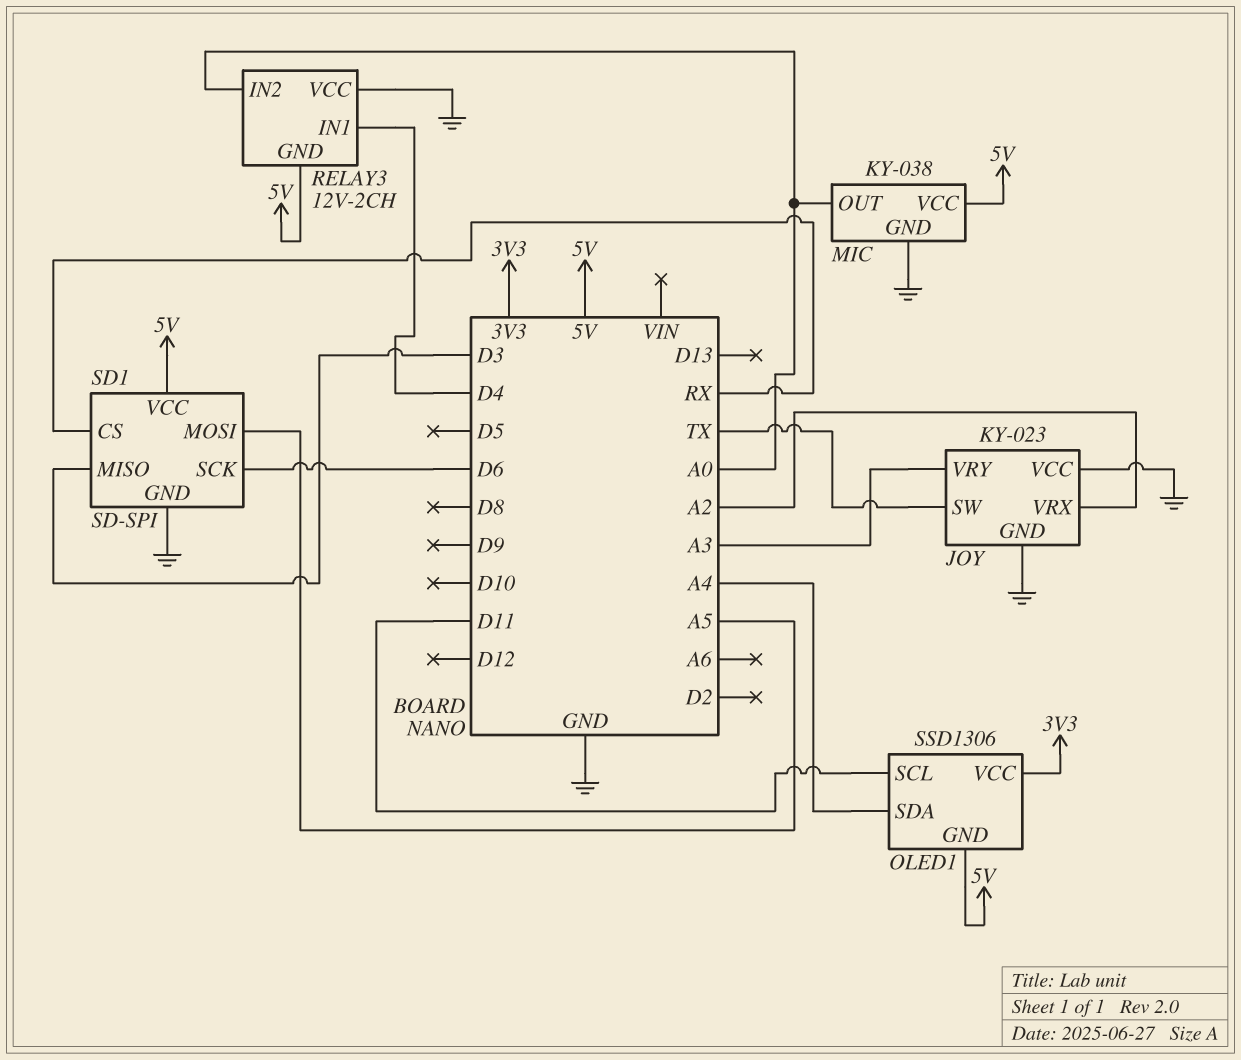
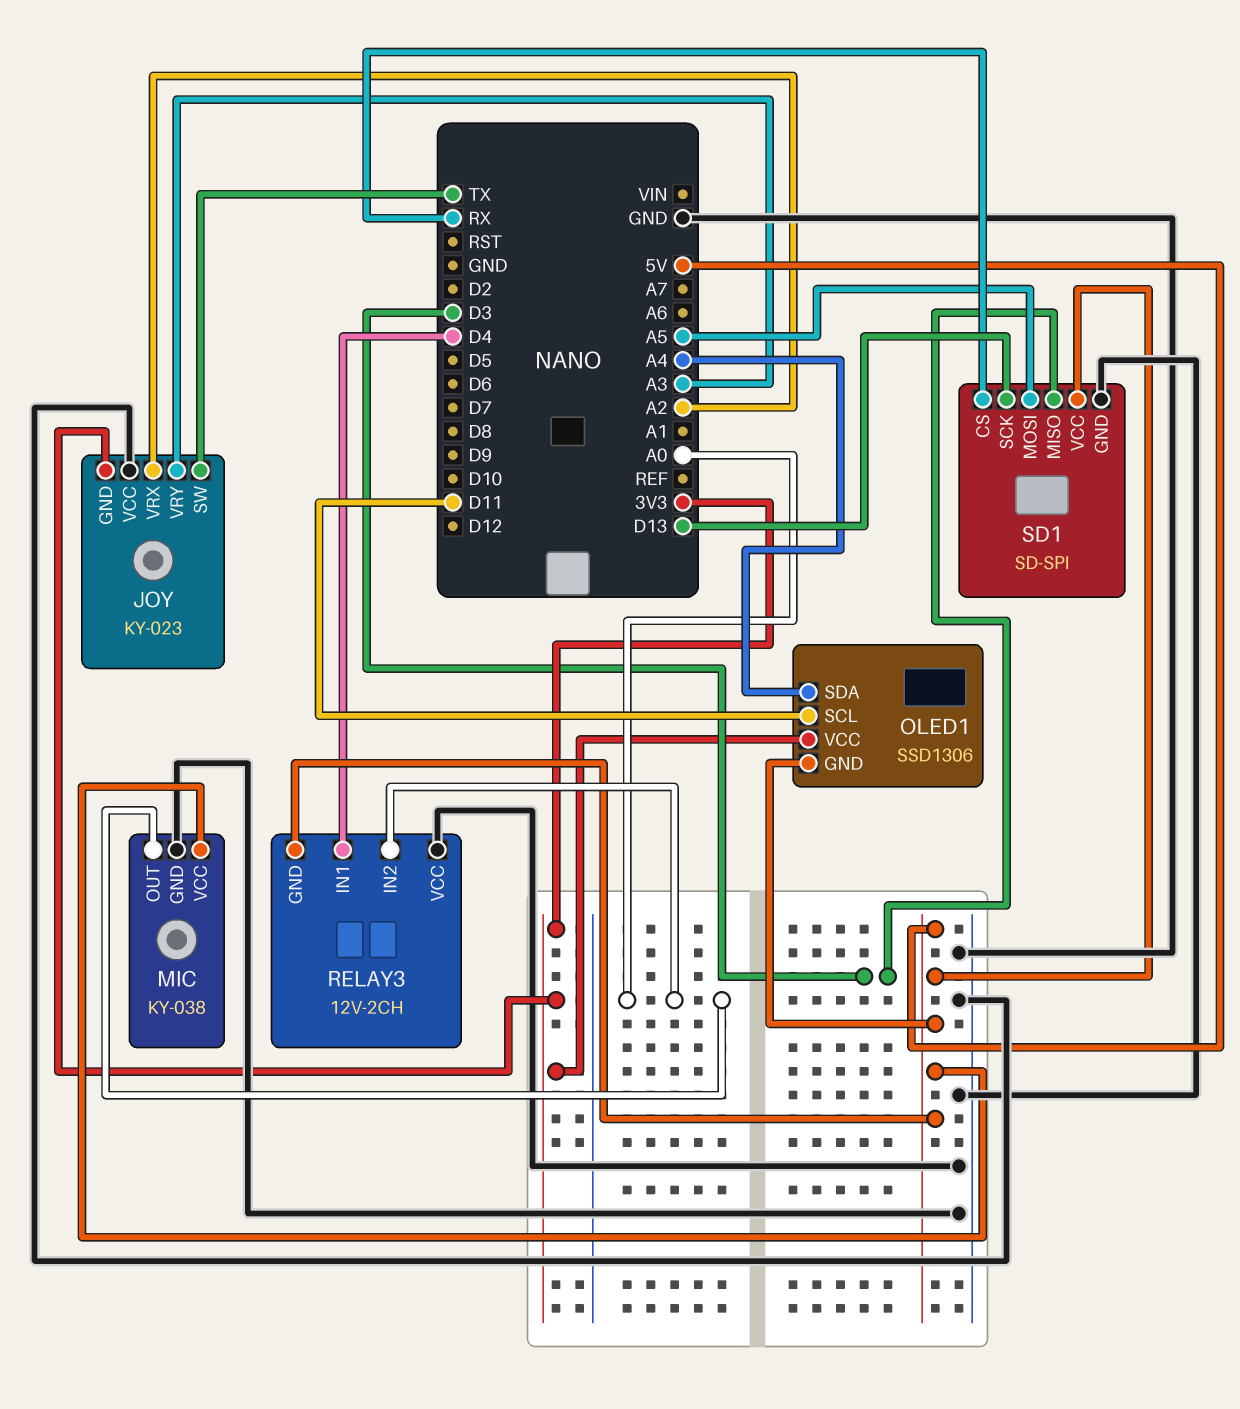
JOY pin GND: GND -> 3V3
SD1 pin SCK: D6 -> D13

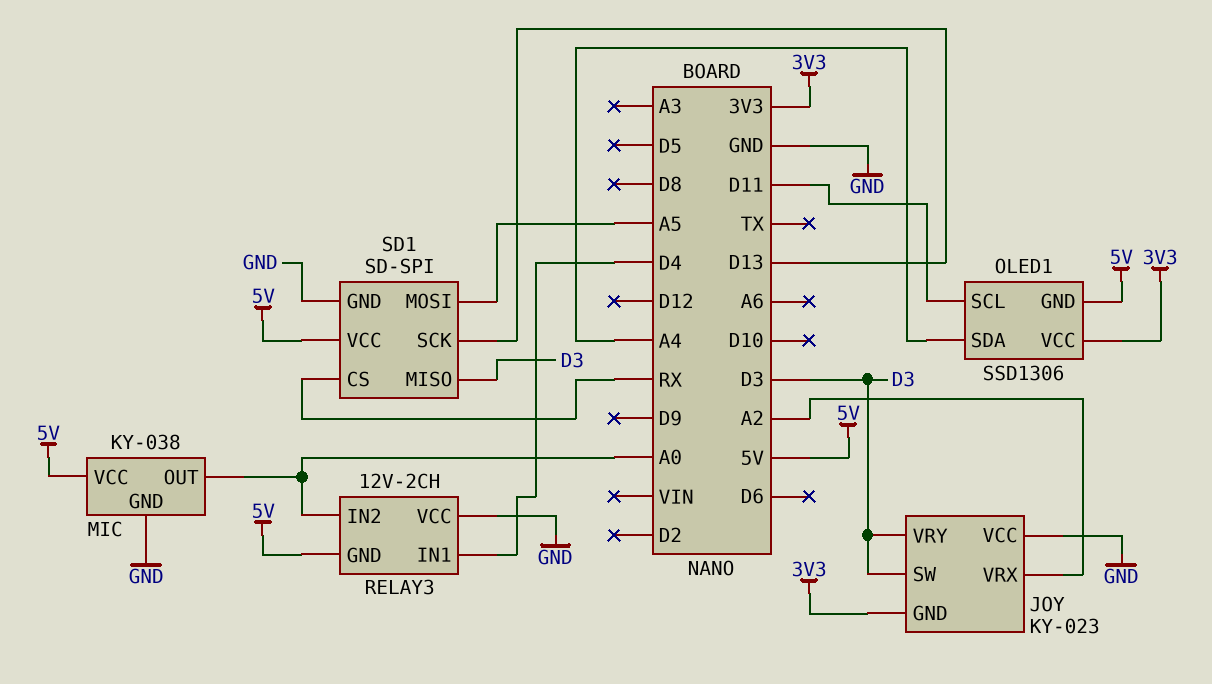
JOY pin SW: TX -> D3
JOY pin VRY: A3 -> D3

